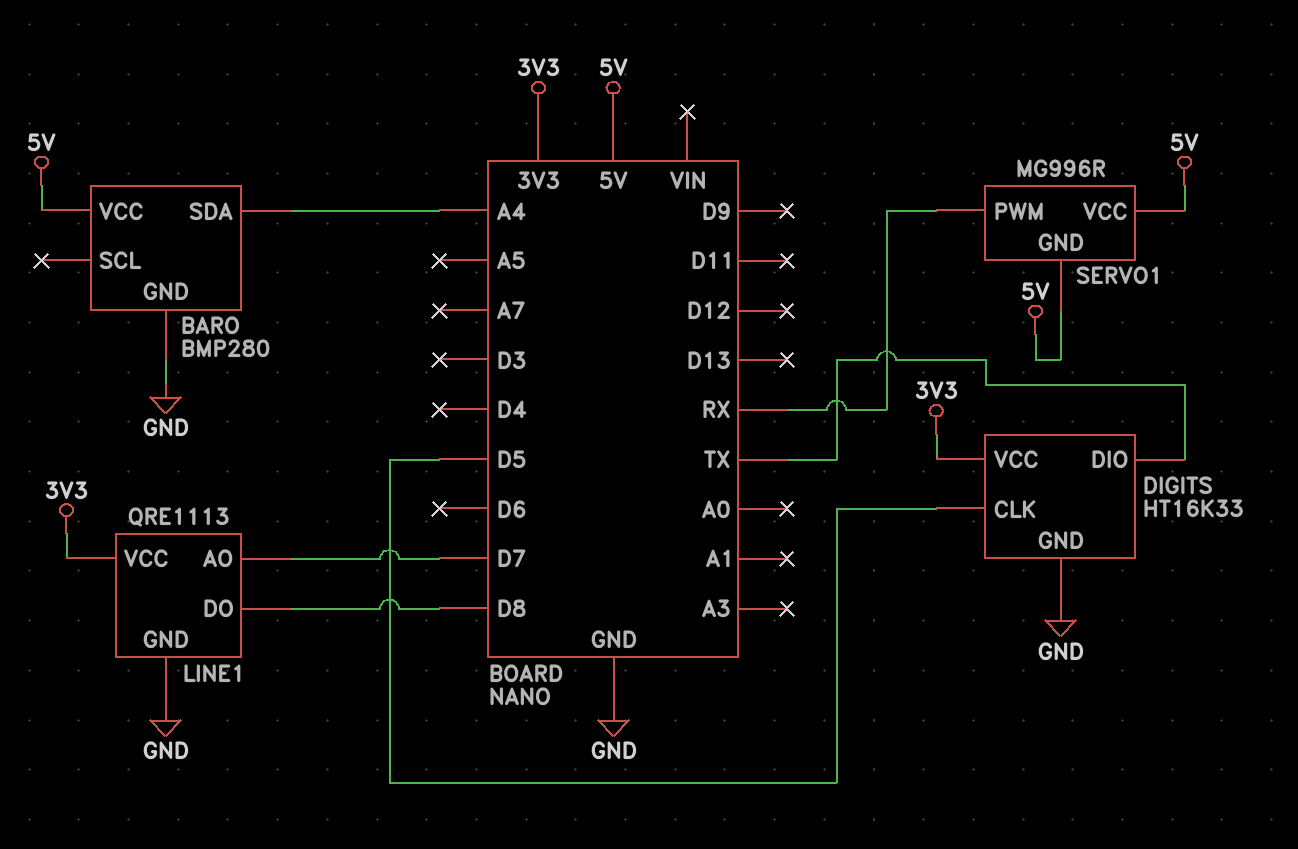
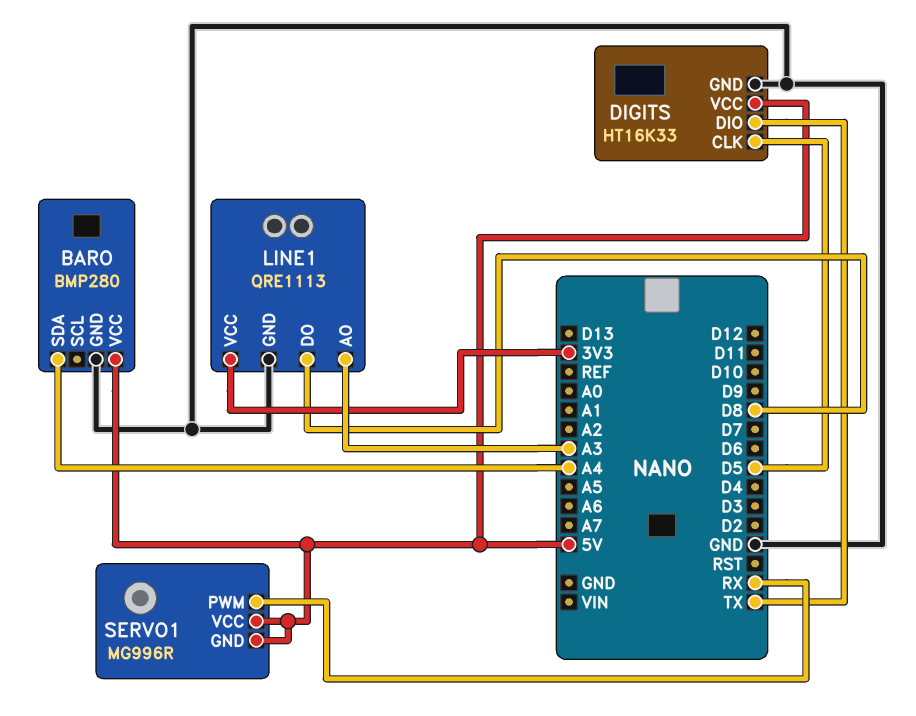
DIGITS pin VCC: 3V3 -> 5V
LINE1 pin AO: D7 -> A3

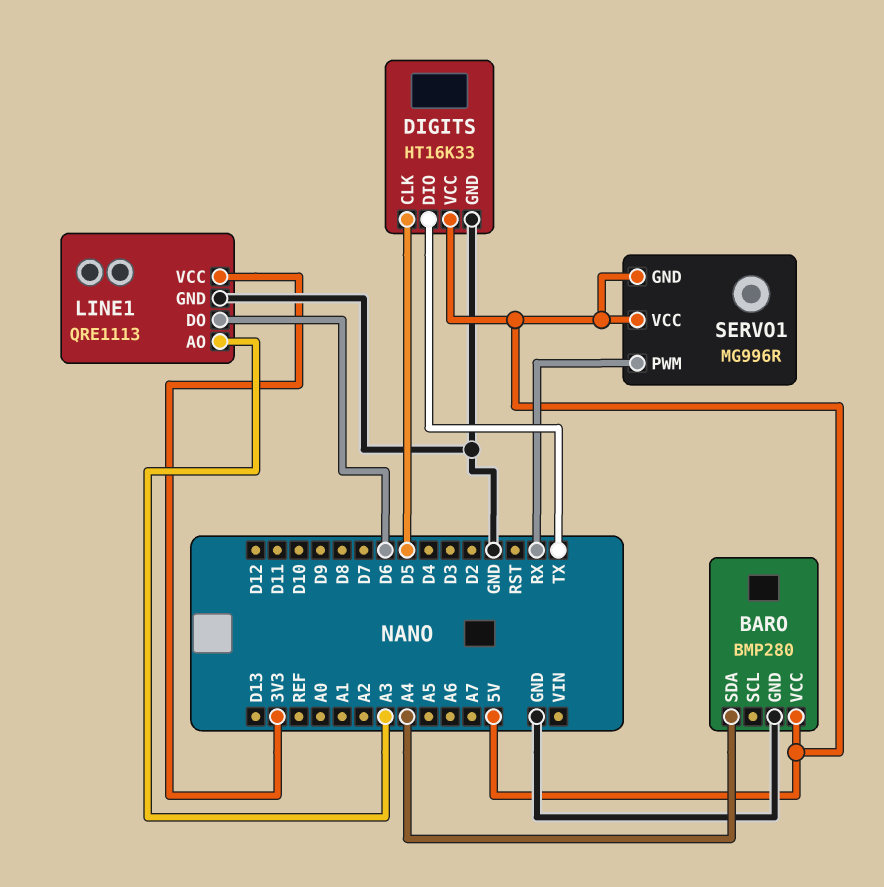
LINE1 pin DO: D8 -> D6

